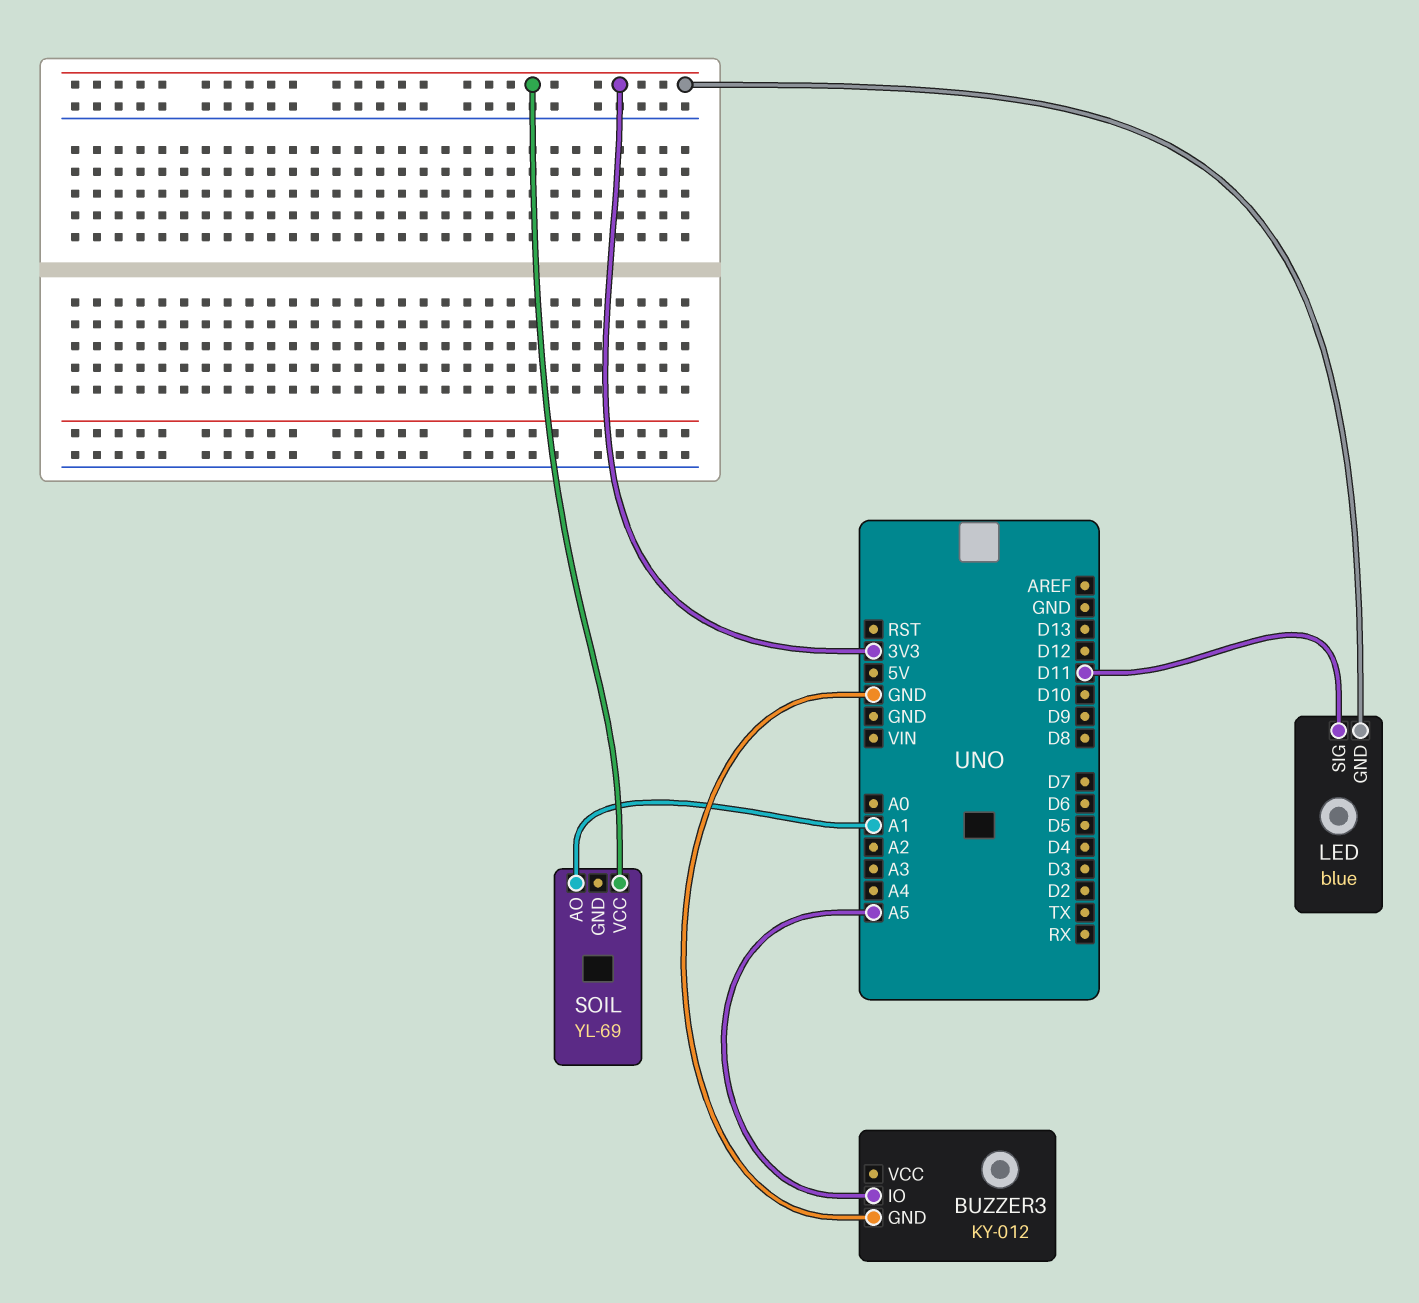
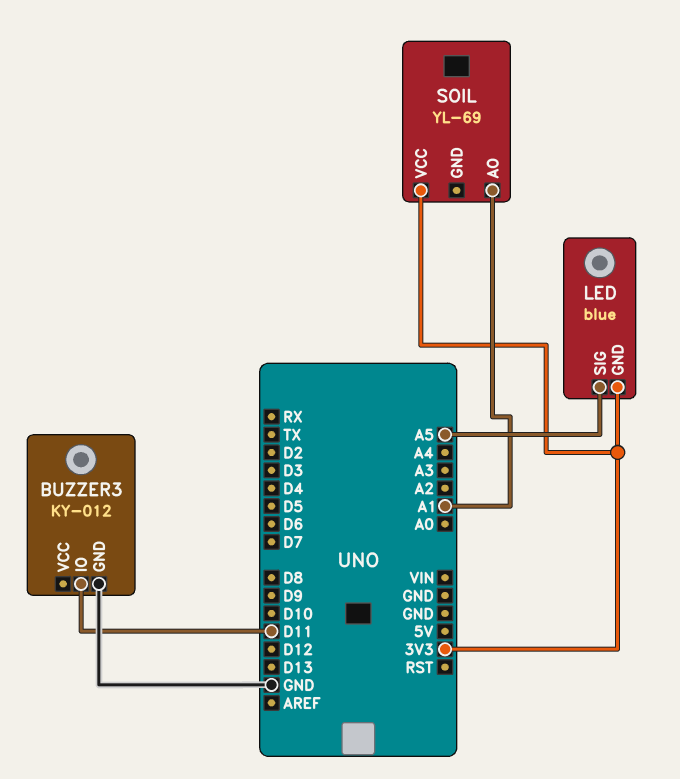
BUZZER3 pin IO: A5 -> D11
LED pin SIG: D11 -> A5

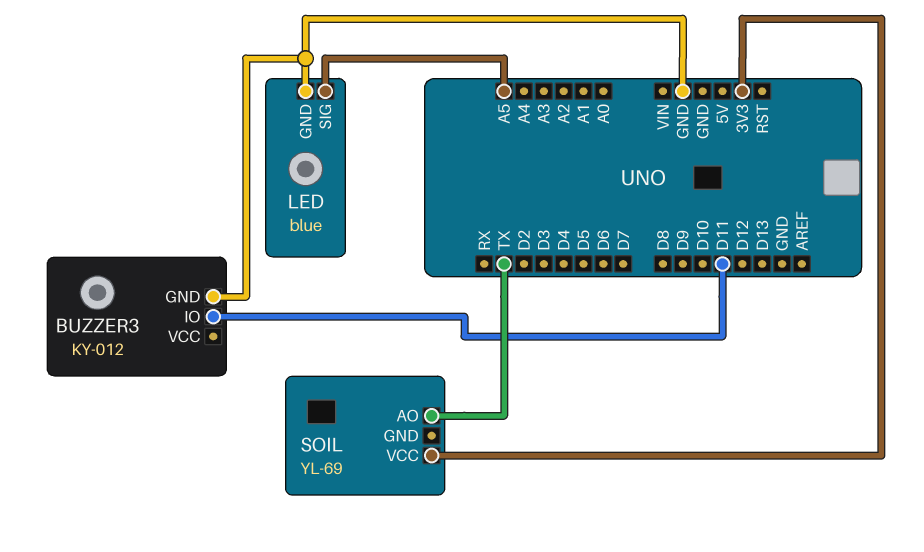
LED pin GND: 3V3 -> GND
SOIL pin AO: A1 -> TX

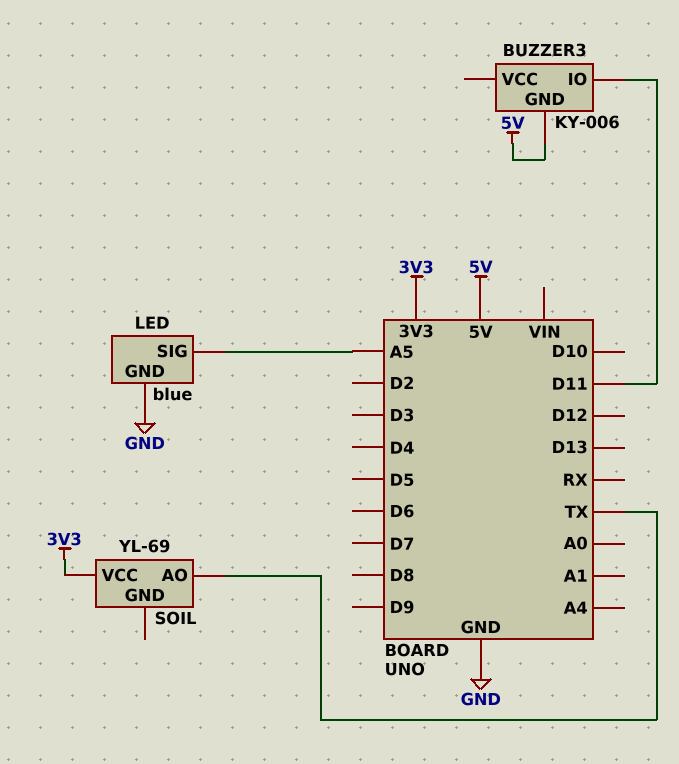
BUZZER3: KY-012 -> KY-006
BUZZER3 pin GND: GND -> 5V

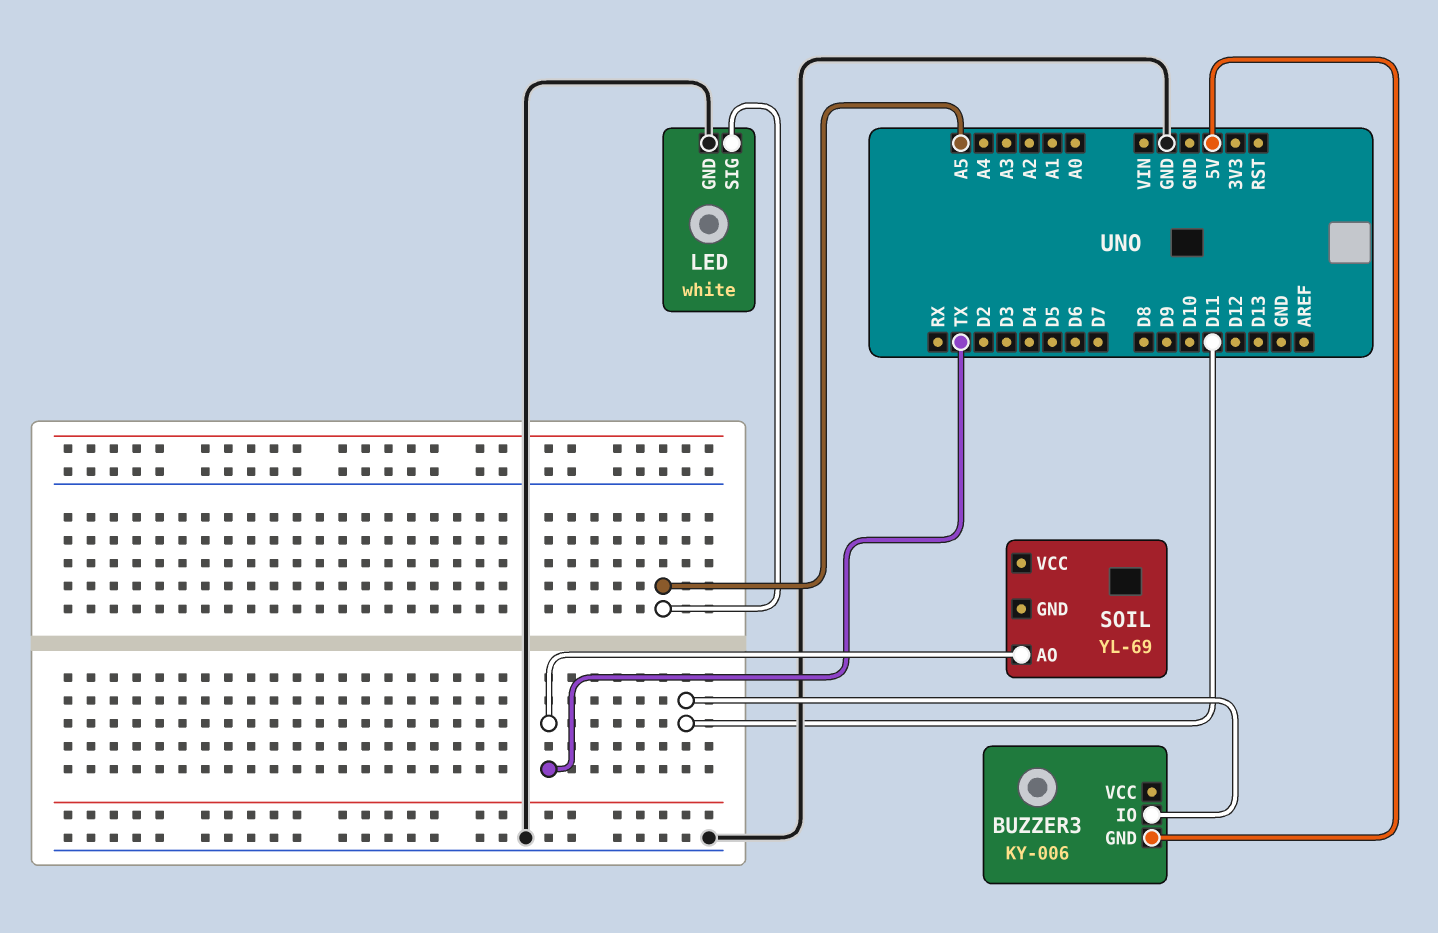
LED: blue -> white
SOIL pin VCC: 3V3 -> none

